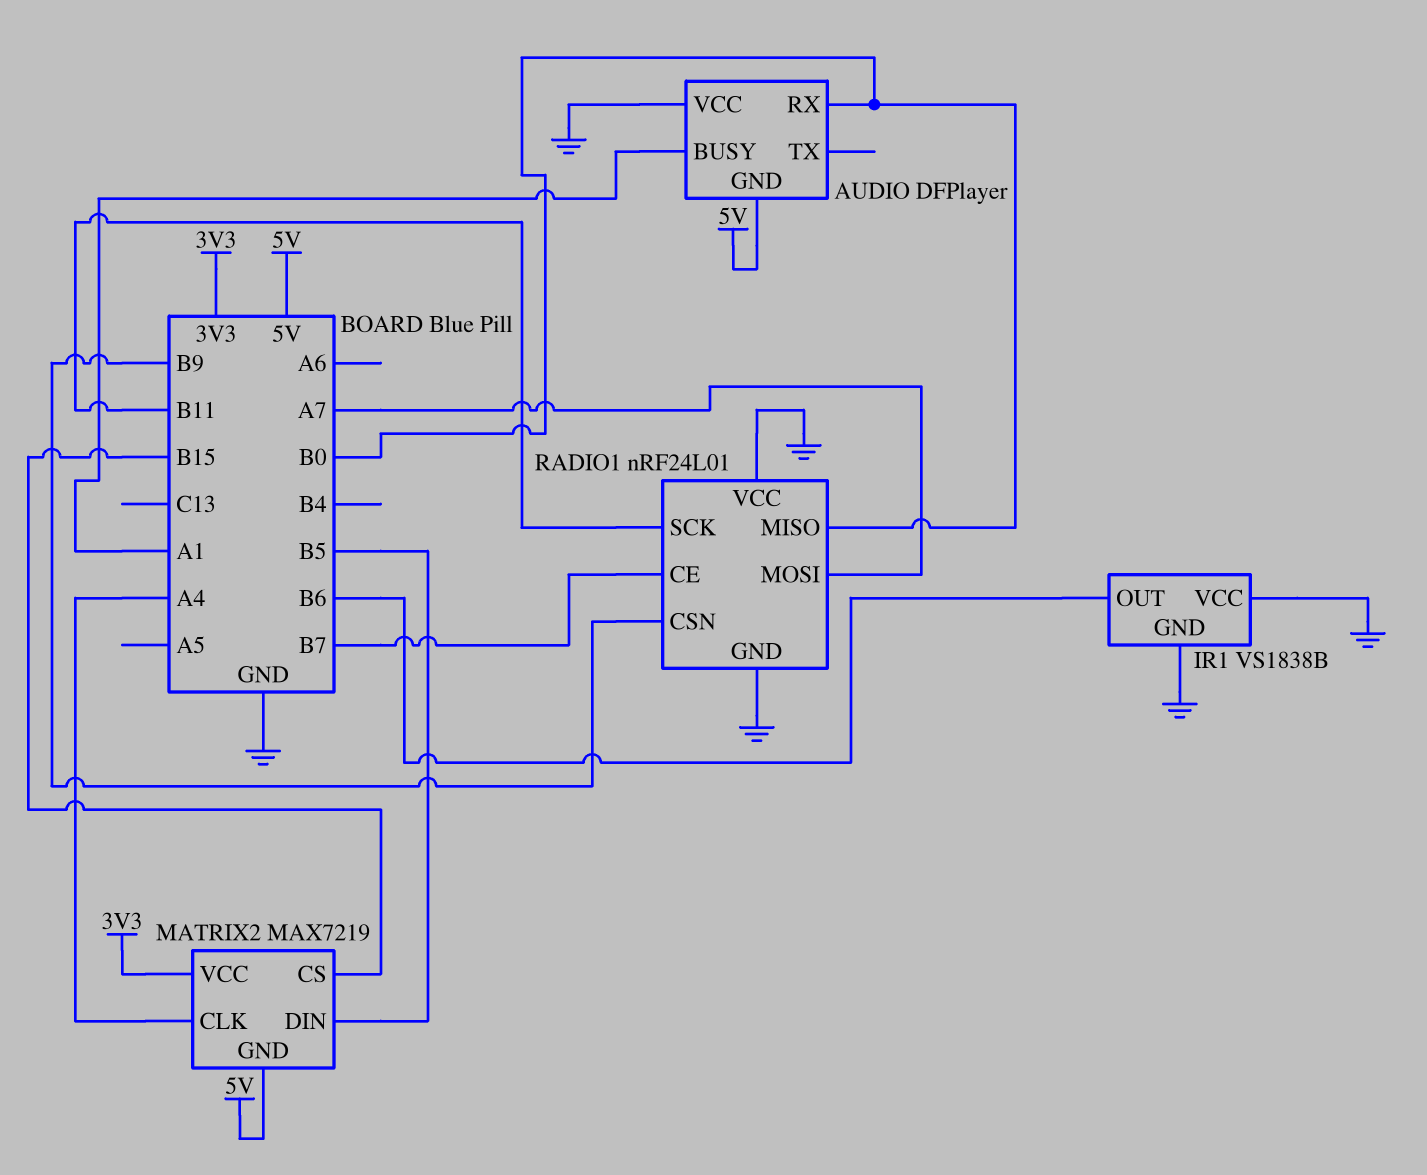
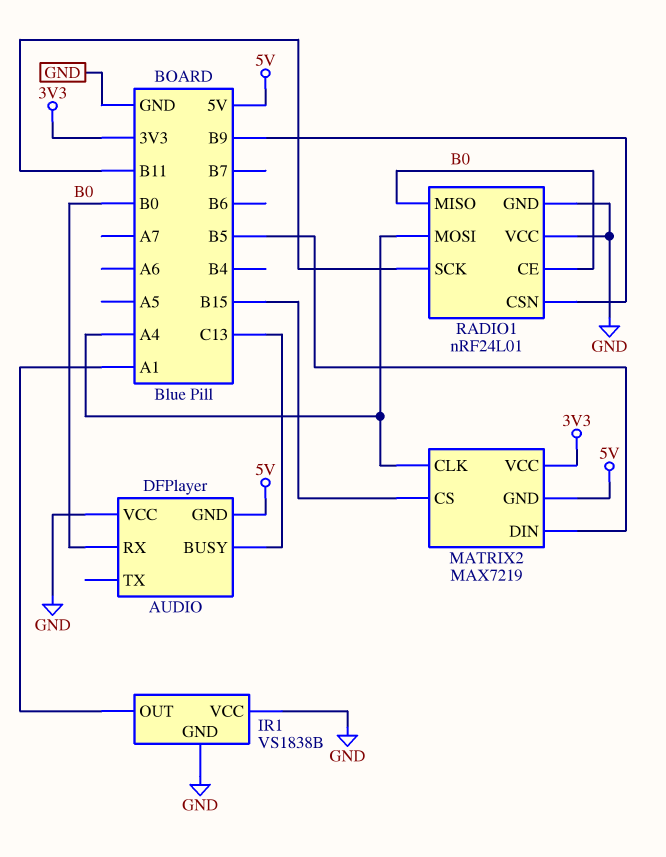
AUDIO pin BUSY: A1 -> C13
IR1 pin OUT: B6 -> A1
RADIO1 pin CE: B7 -> B0
RADIO1 pin MOSI: A7 -> A4

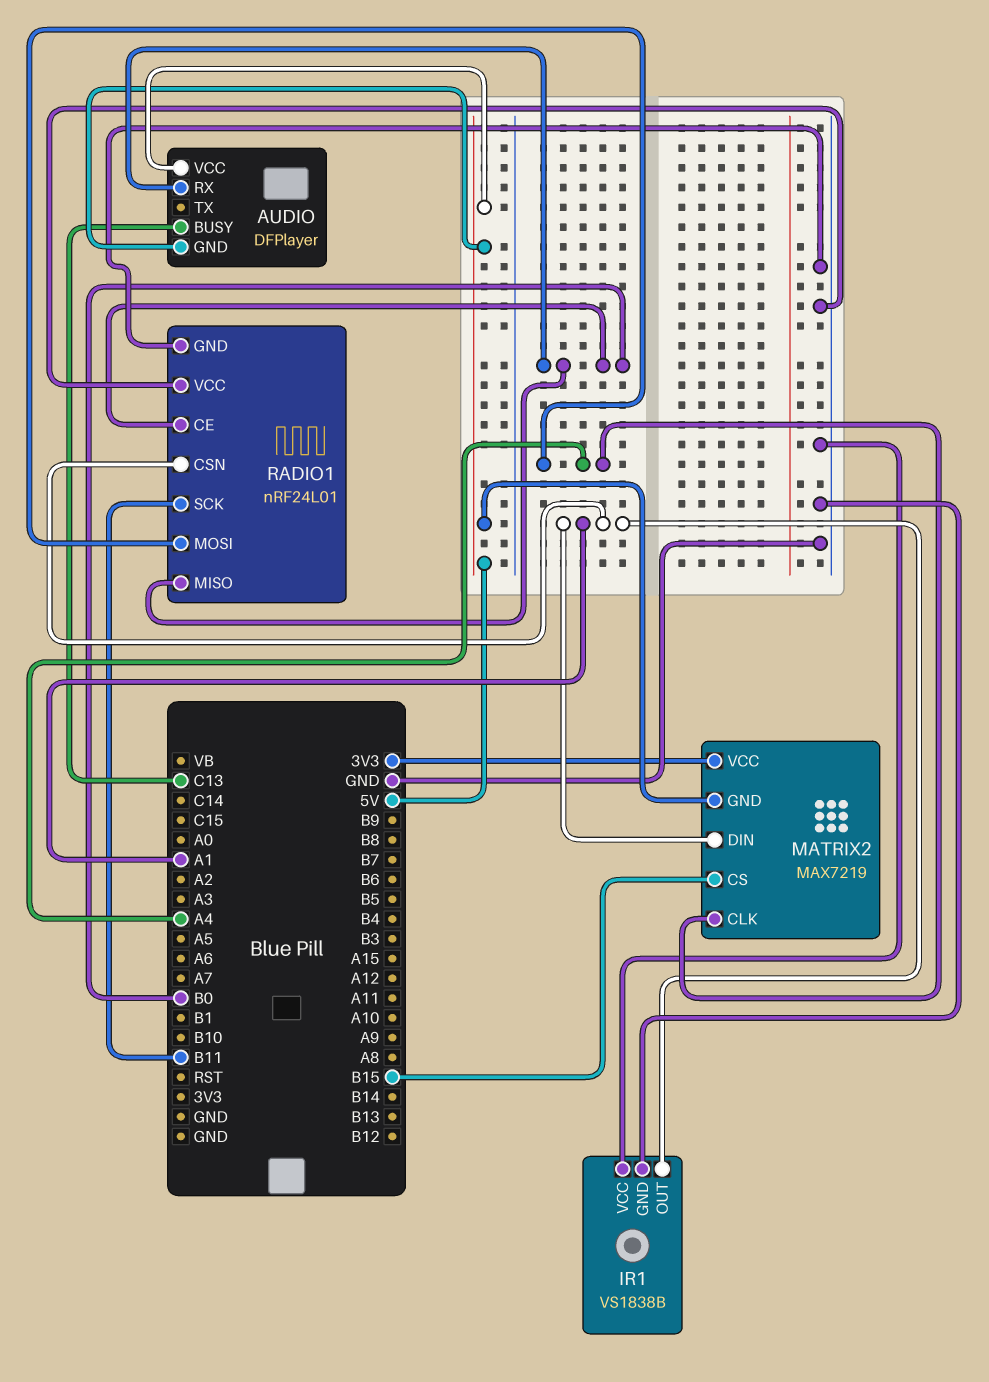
AUDIO pin VCC: GND -> 5V
MATRIX2 pin DIN: B5 -> A1
RADIO1 pin CSN: B9 -> A1

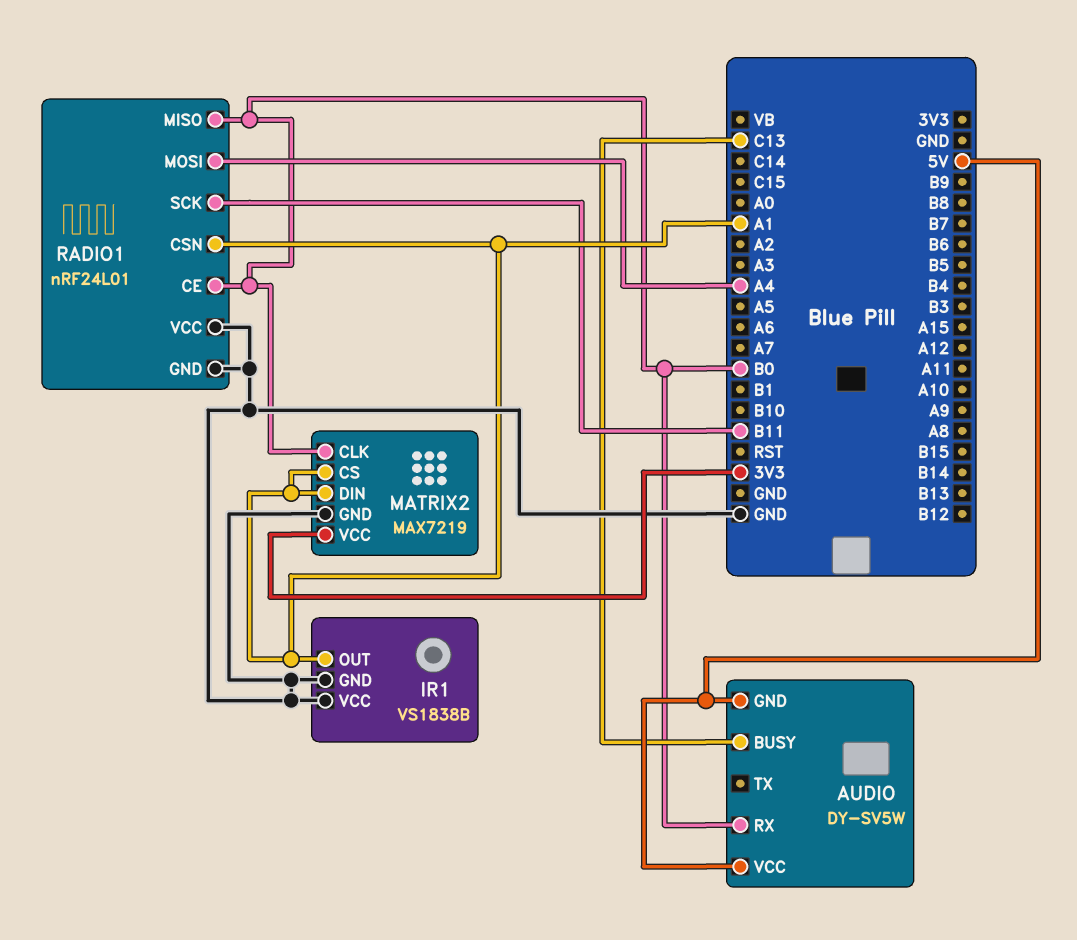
AUDIO: DFPlayer -> DY-SV5W
MATRIX2 pin CLK: A4 -> B0
MATRIX2 pin CS: B15 -> A1
MATRIX2 pin GND: 5V -> GND

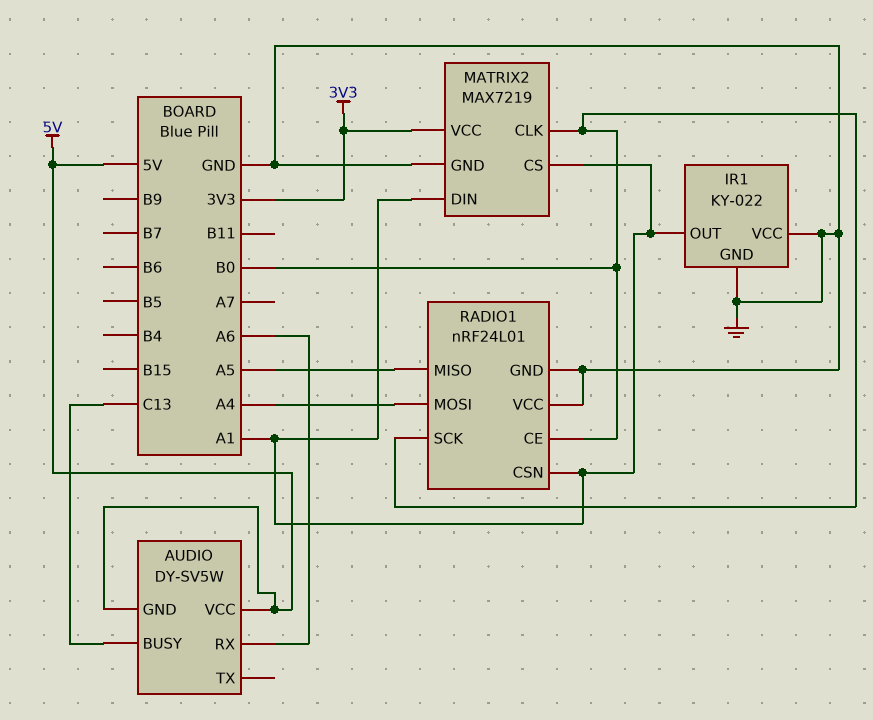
AUDIO pin RX: B0 -> A6
IR1: VS1838B -> KY-022
RADIO1 pin MISO: B0 -> A5
RADIO1 pin SCK: B11 -> B0

